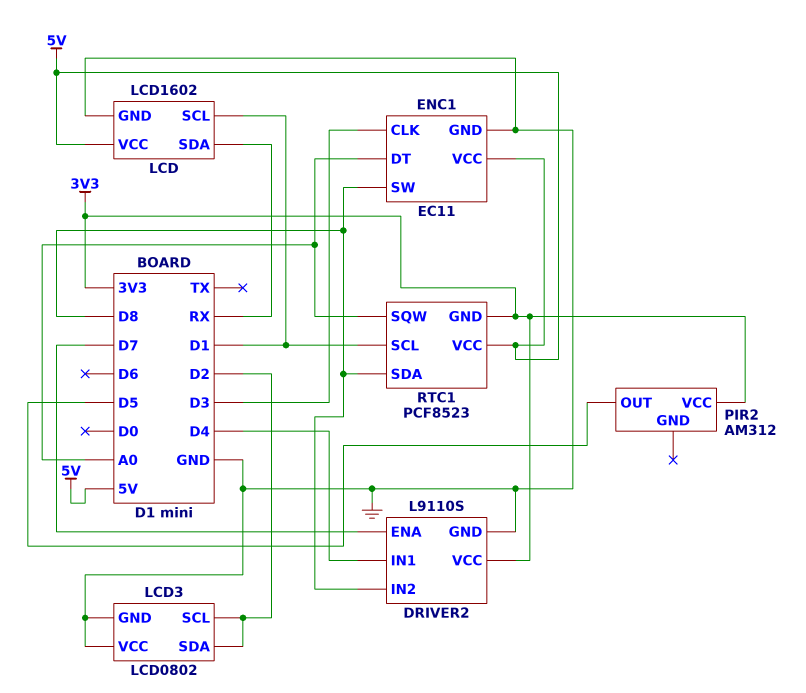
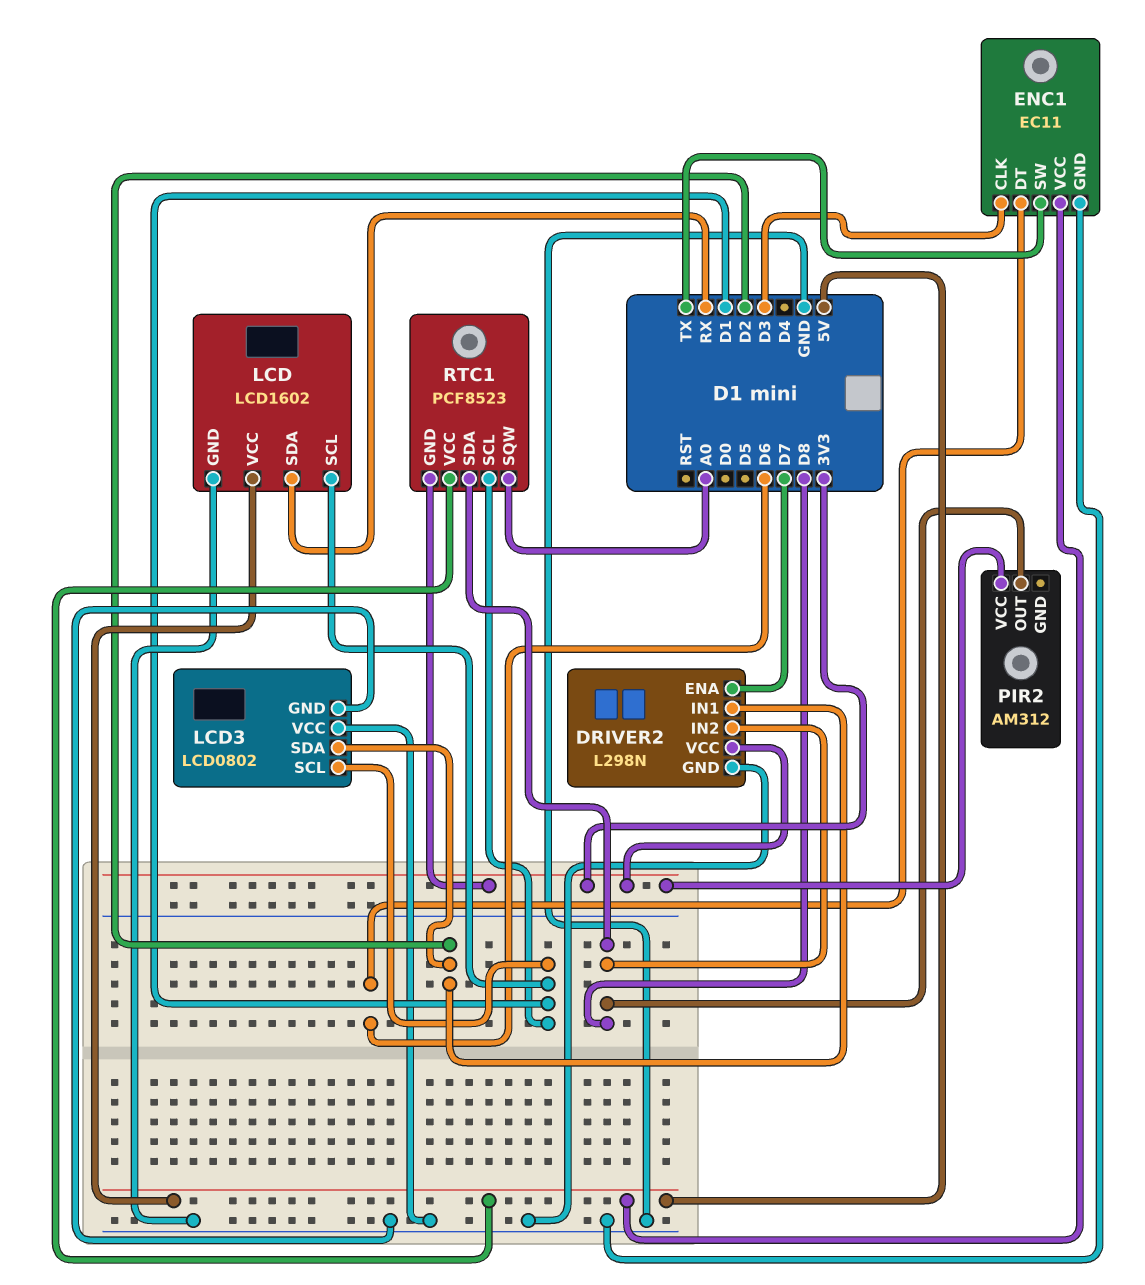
DRIVER2: L9110S -> L298N
DRIVER2 pin IN1: D4 -> D2
ENC1 pin DT: A0 -> D6
ENC1 pin SW: D8 -> TX
LCD3 pin SCL: D2 -> D1
PIR2 pin OUT: D5 -> D8

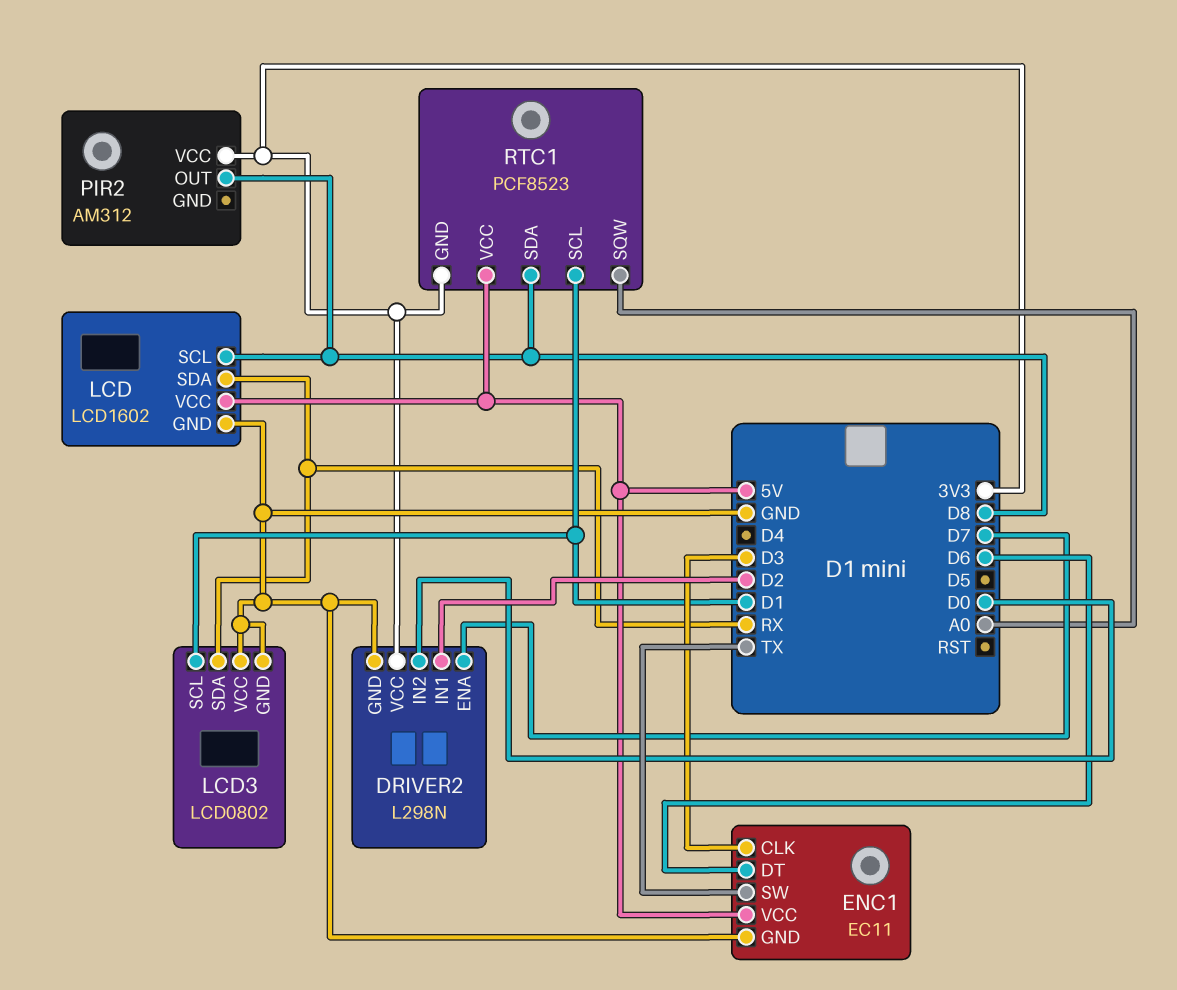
DRIVER2 pin IN2: D8 -> D0
LCD pin SCL: D1 -> D8
LCD3 pin SDA: D2 -> RX

